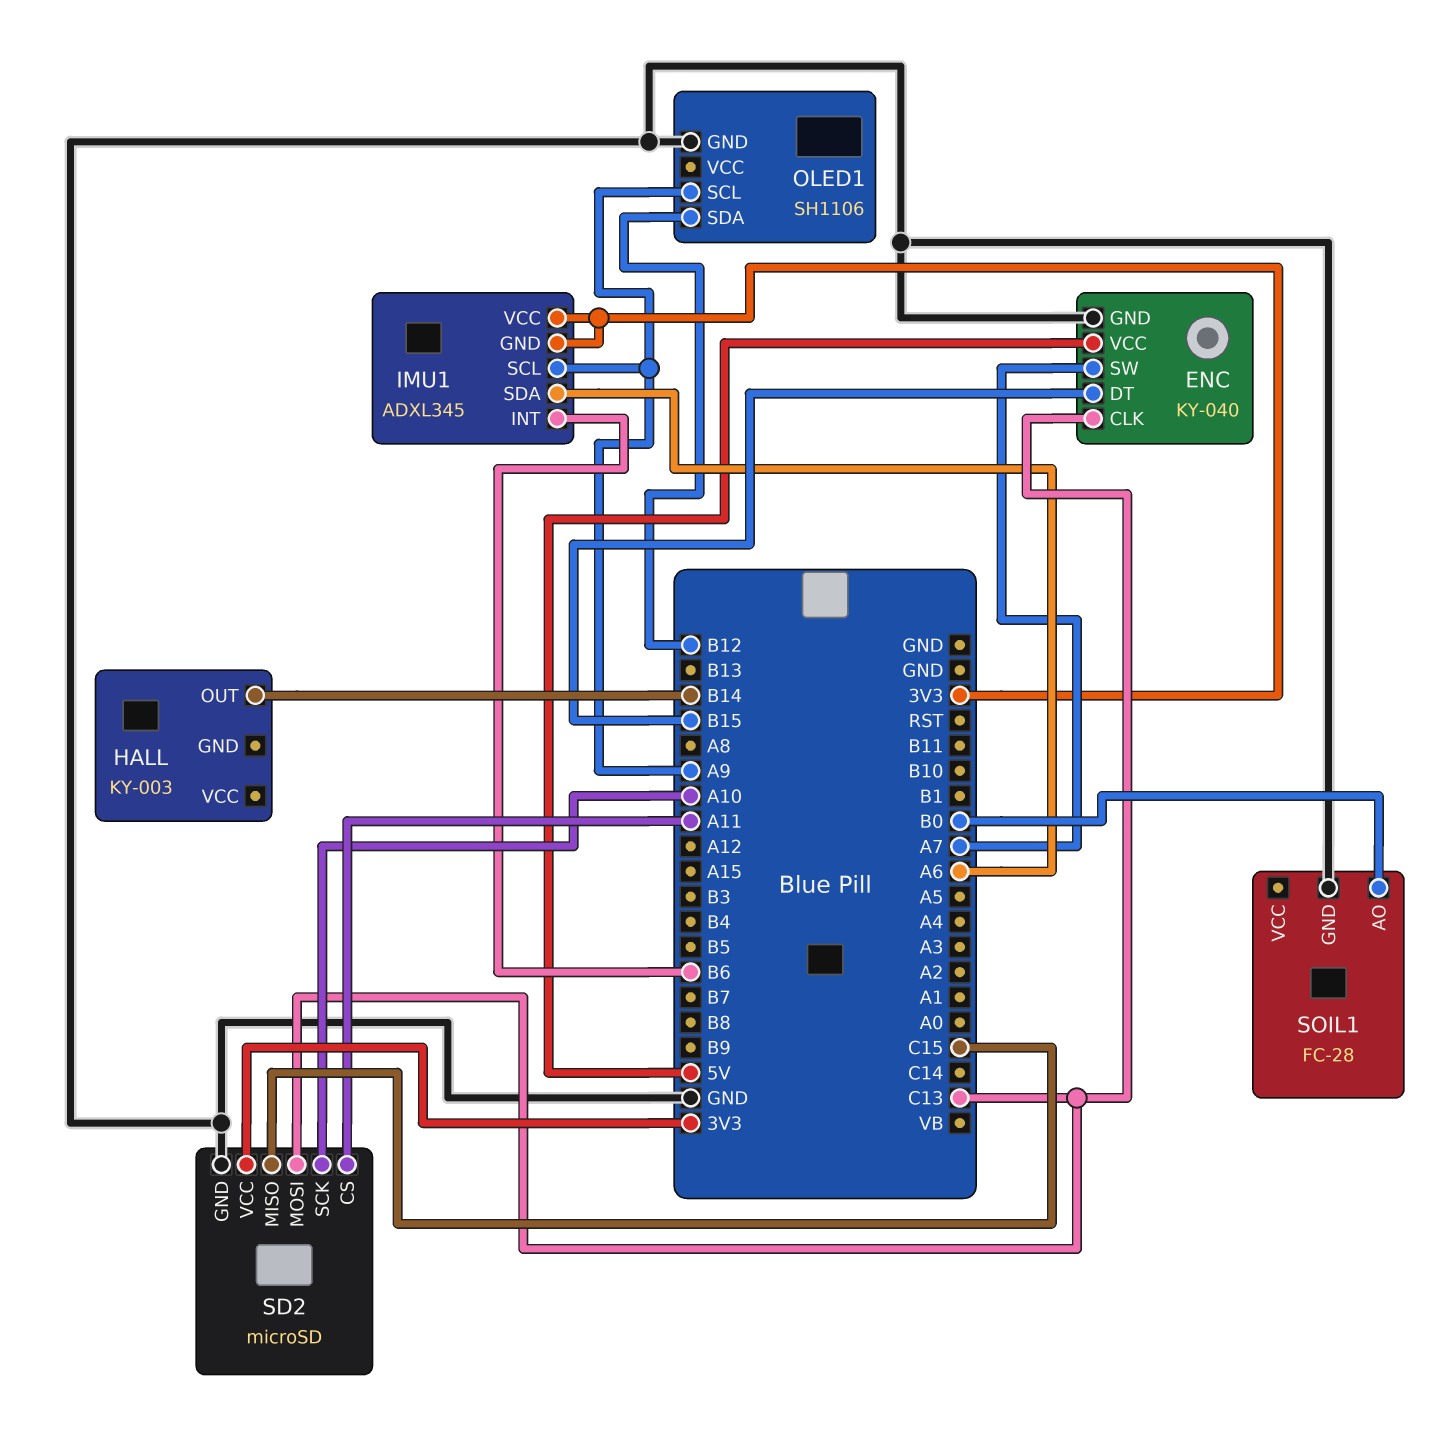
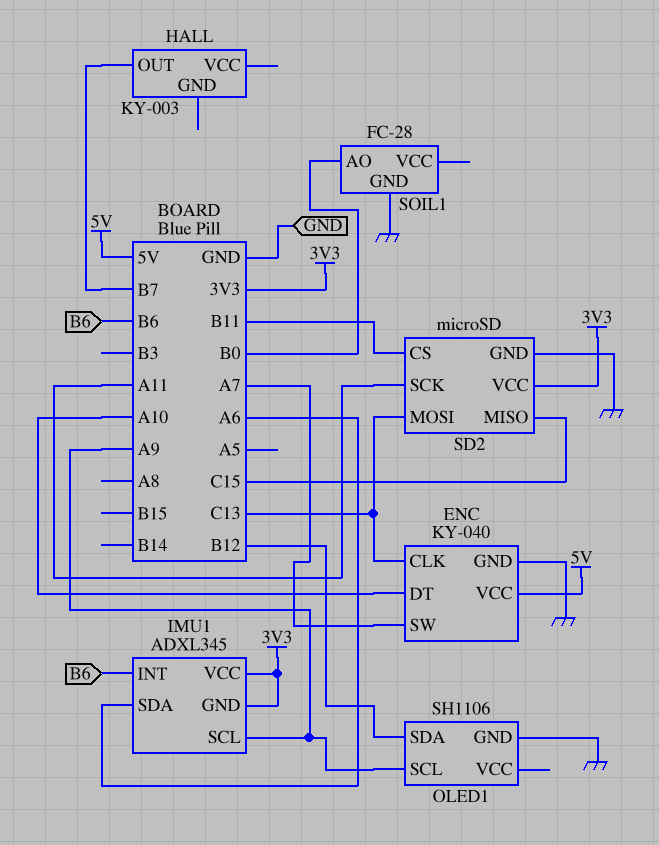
ENC pin DT: B15 -> A10
HALL pin OUT: B14 -> B7
SD2 pin CS: A11 -> B11
SD2 pin SCK: A10 -> A11

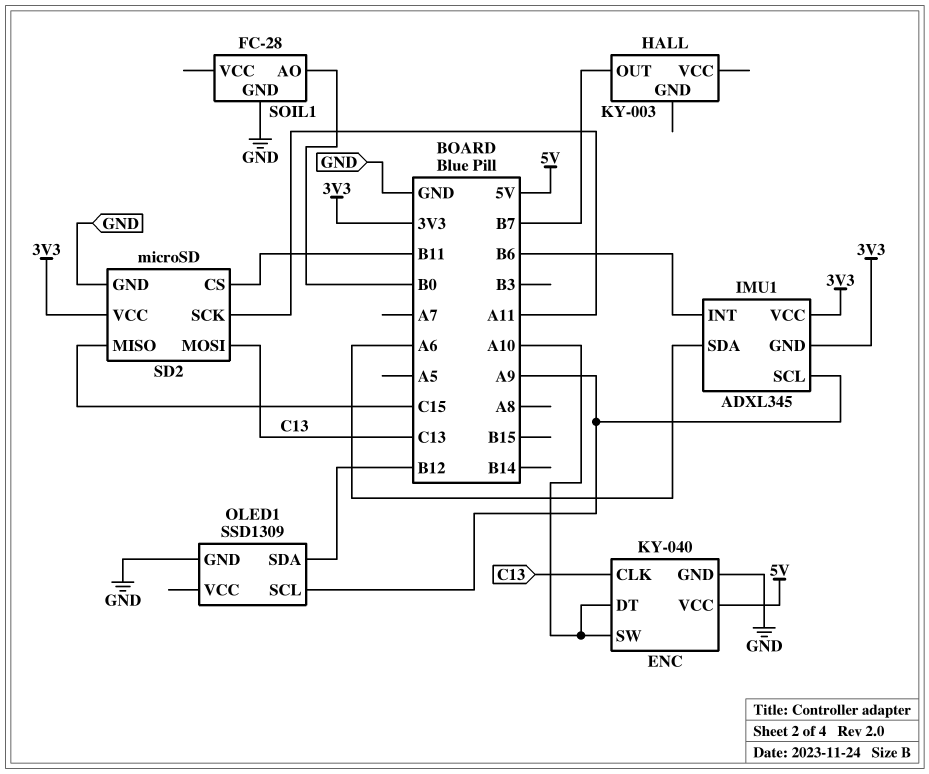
ENC pin SW: A7 -> A10
OLED1: SH1106 -> SSD1309

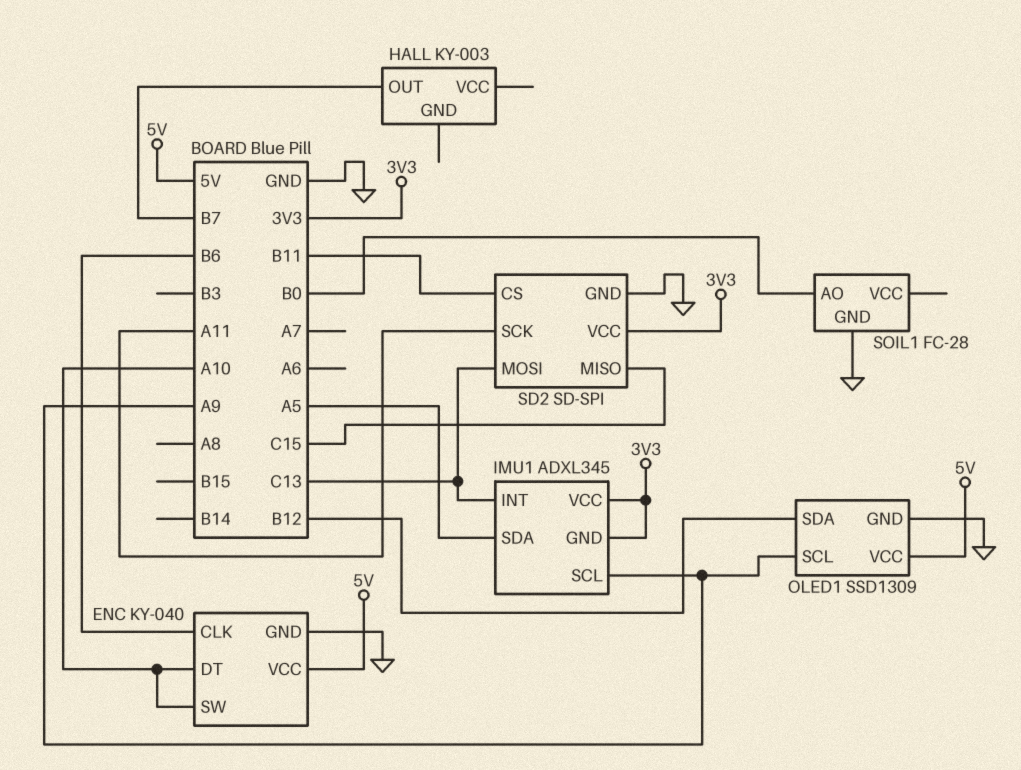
ENC pin CLK: C13 -> B6
IMU1 pin INT: B6 -> C13
IMU1 pin SDA: A6 -> A5
OLED1 pin VCC: none -> 5V
SD2: microSD -> SD-SPI

